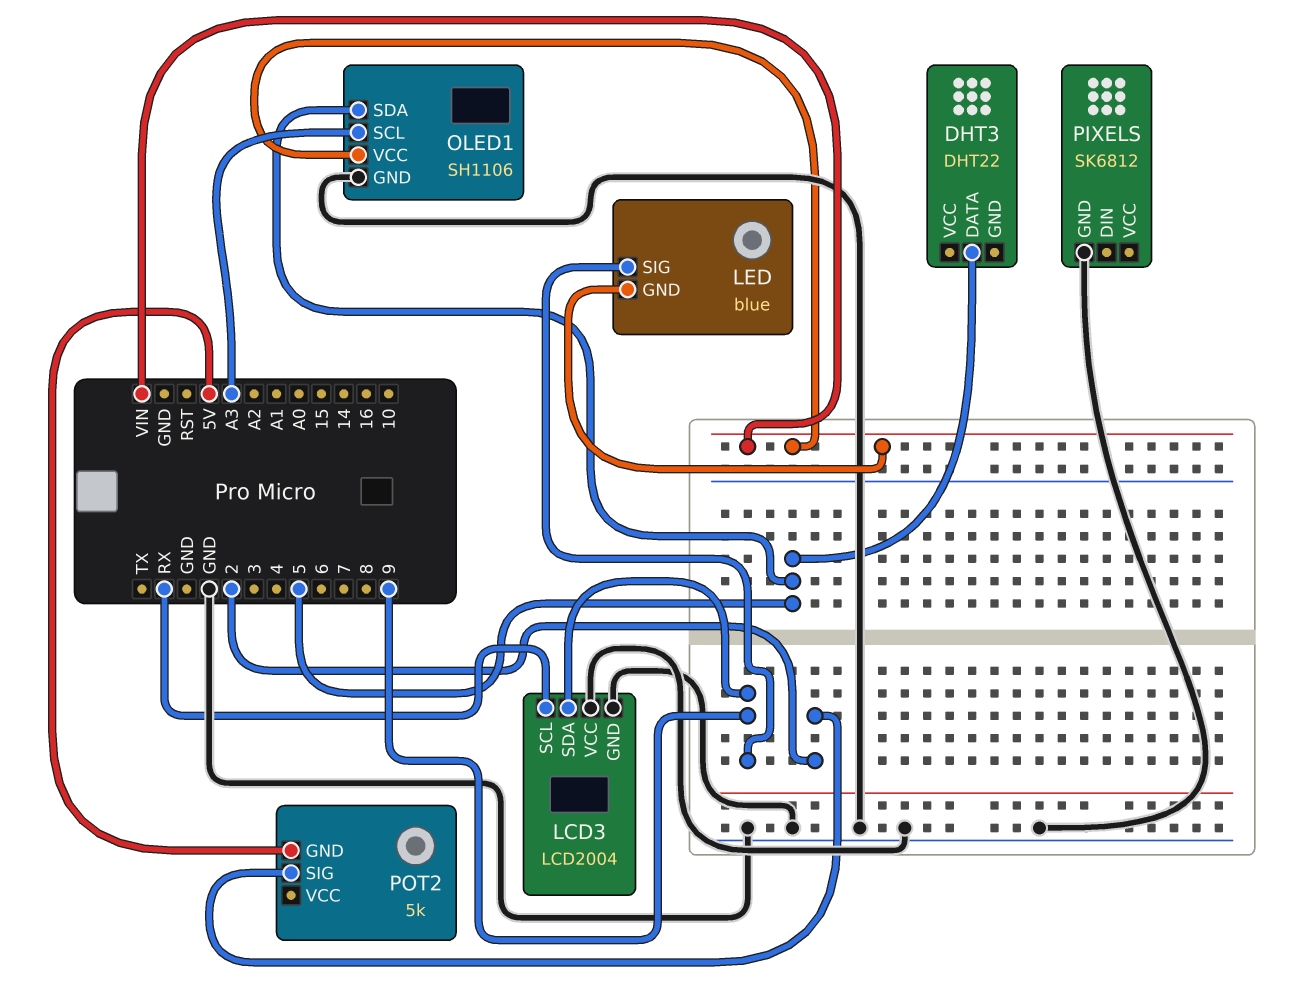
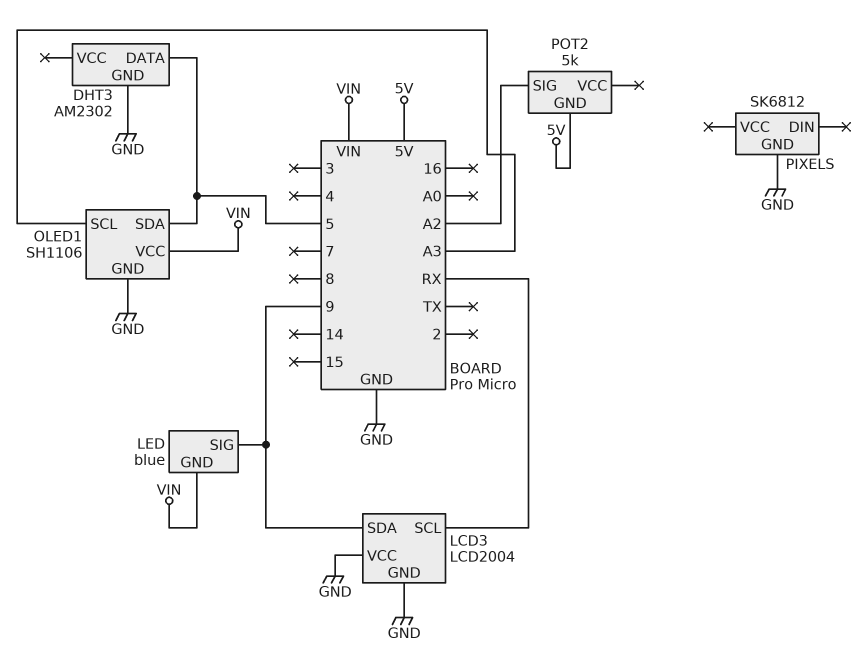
DHT3: DHT22 -> AM2302
DHT3 pin GND: none -> GND
POT2 pin SIG: 2 -> A2

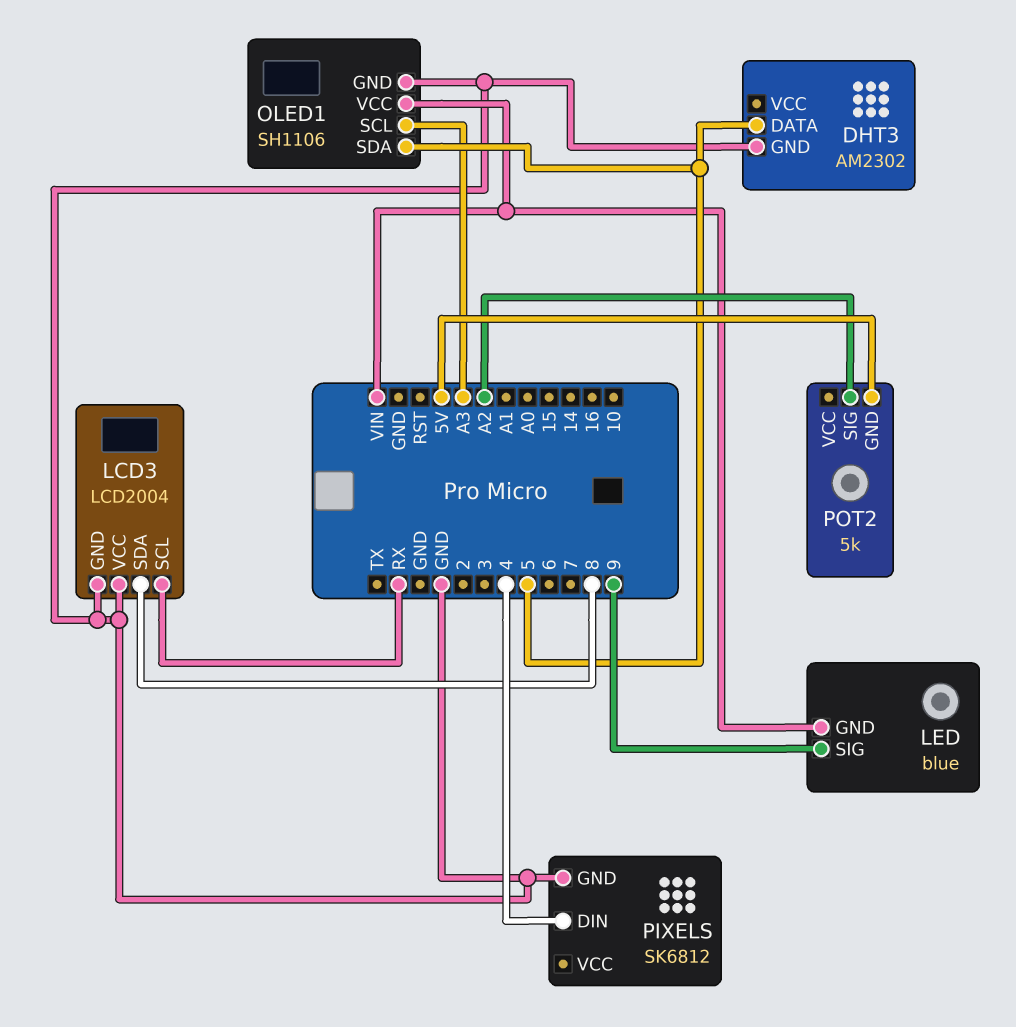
LCD3 pin SDA: 9 -> 8
PIXELS pin DIN: none -> 4

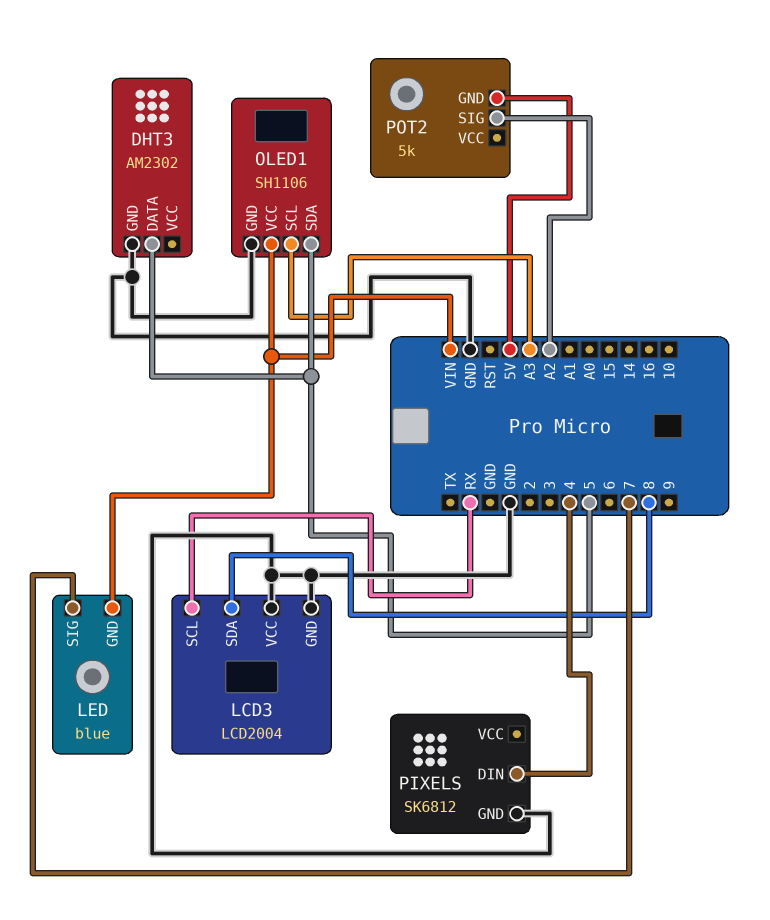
LED pin SIG: 9 -> 7

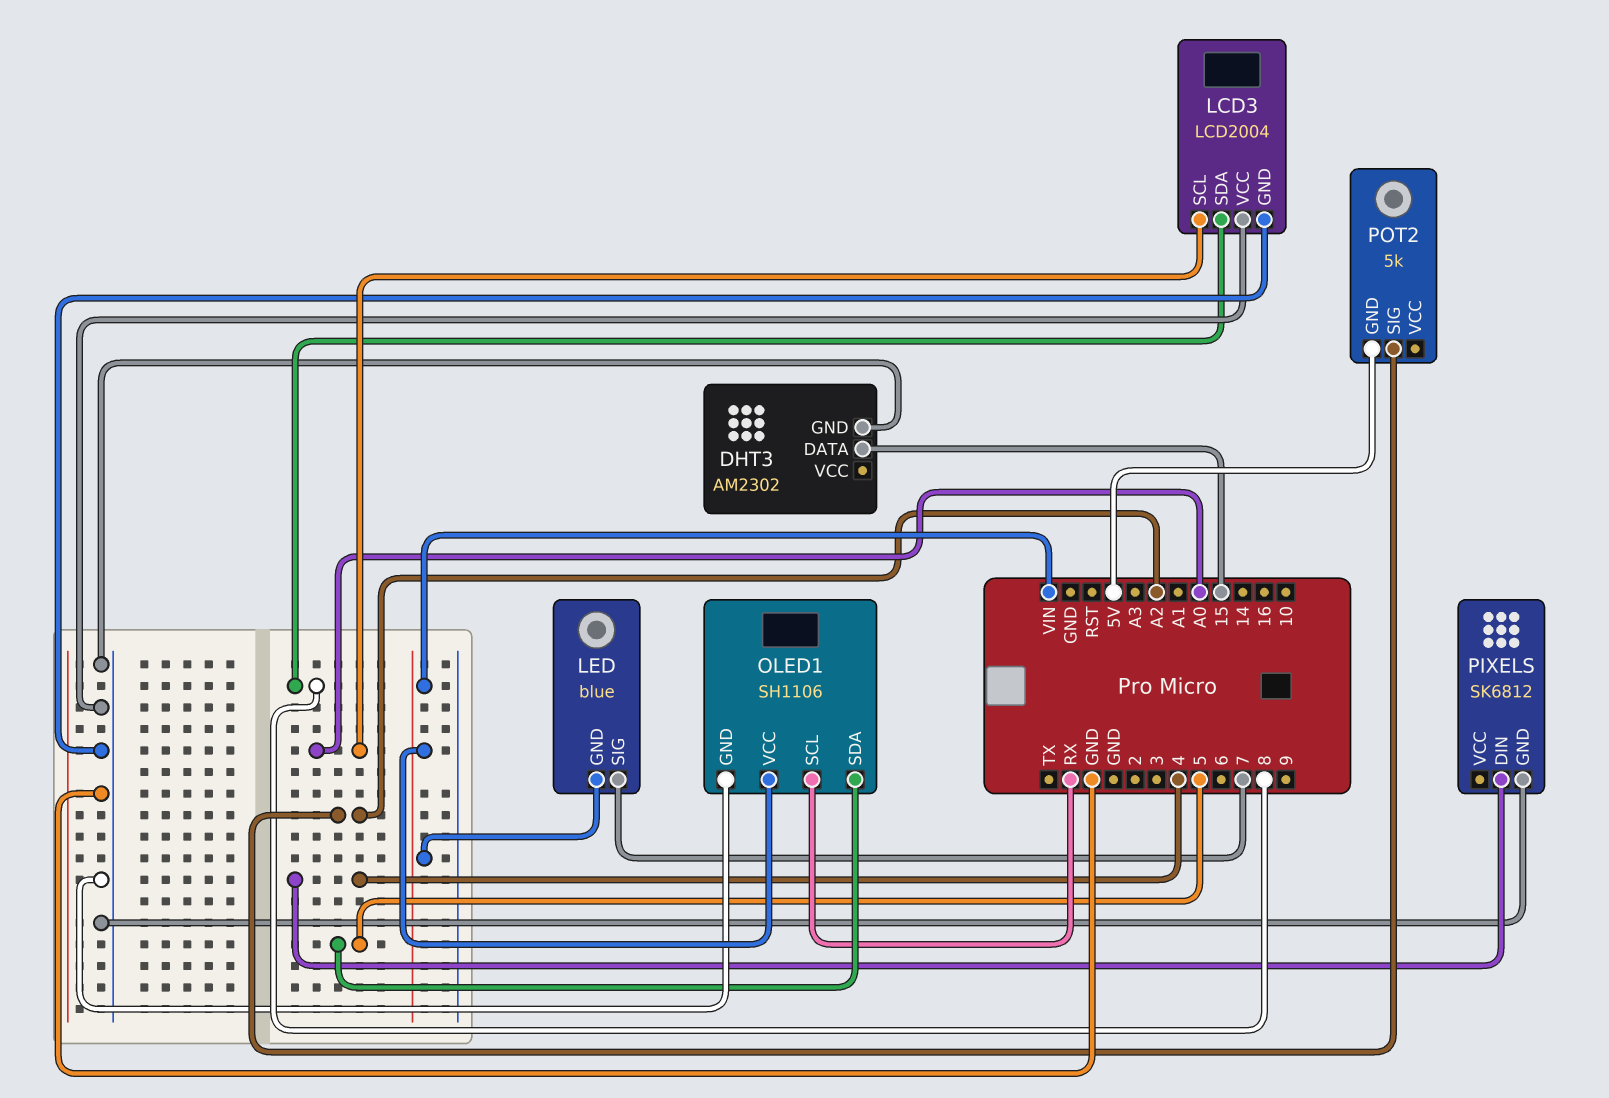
DHT3 pin DATA: 5 -> 15
LCD3 pin SCL: RX -> A0
OLED1 pin SCL: A3 -> RX

